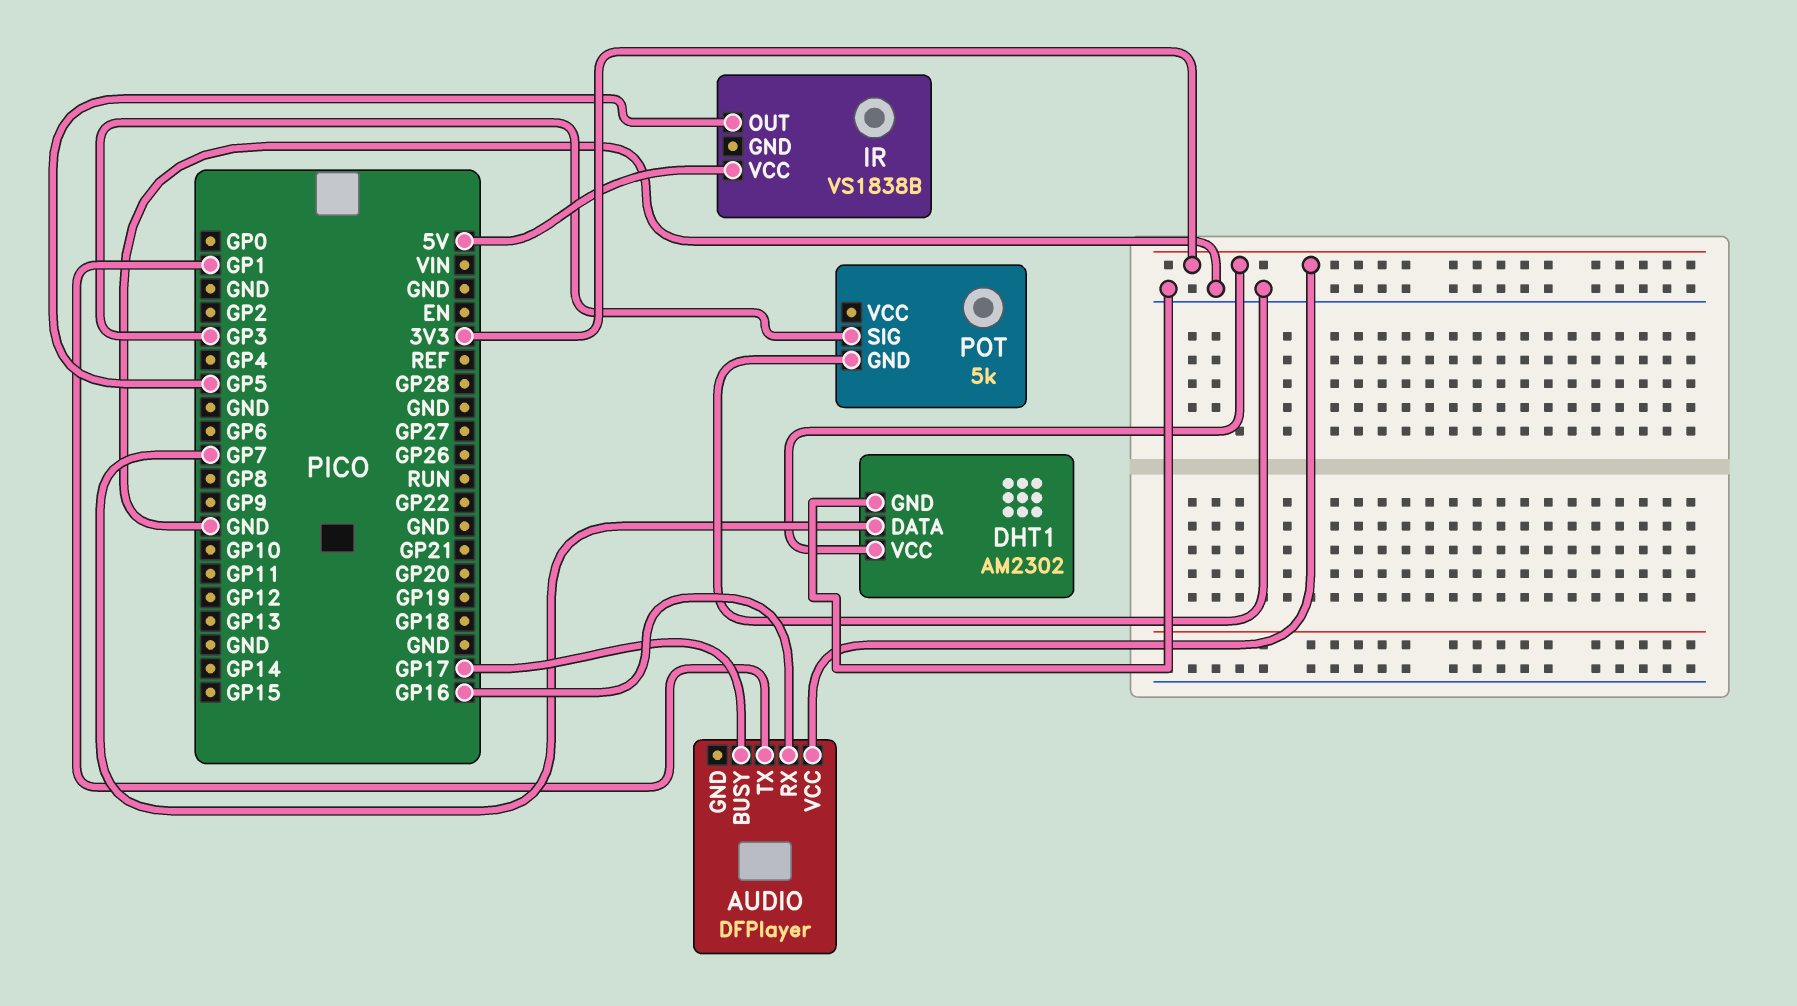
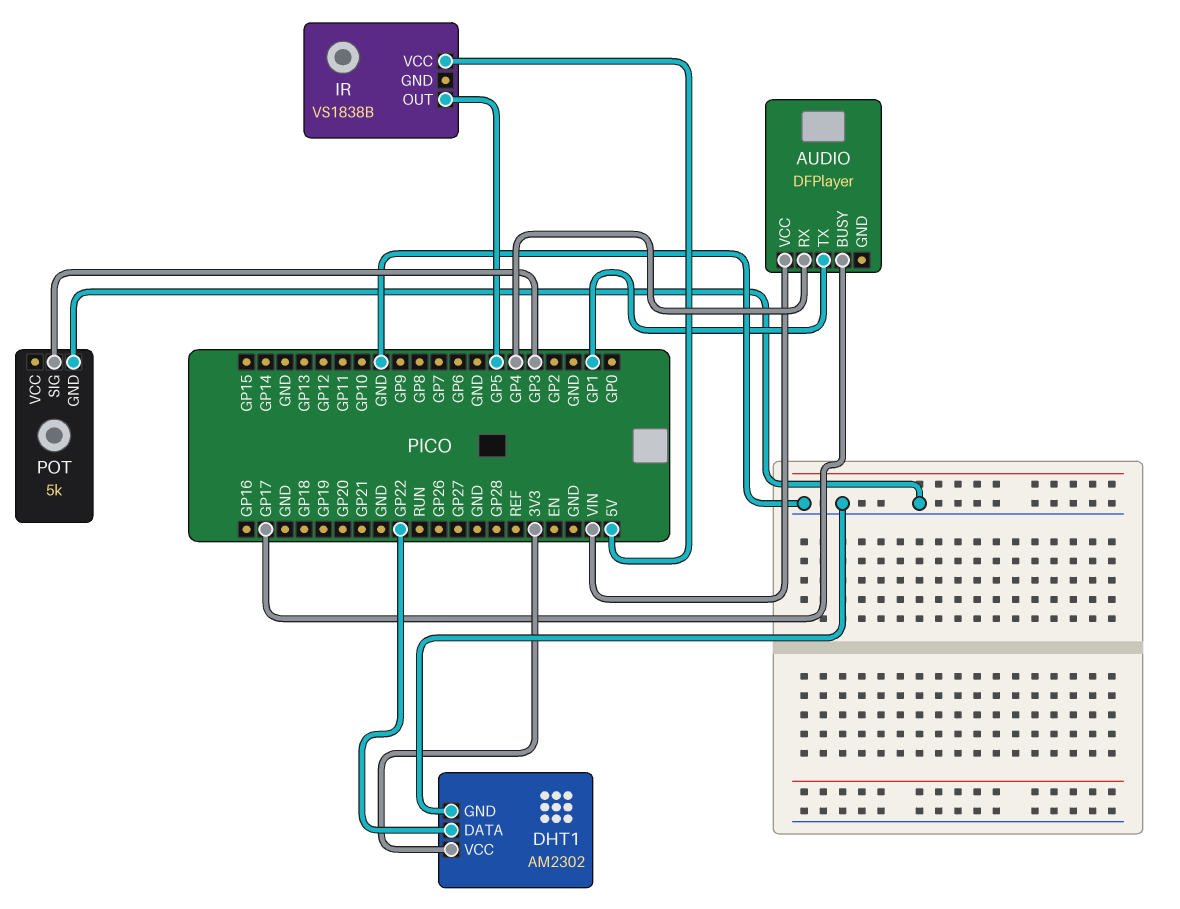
AUDIO pin RX: GP16 -> GP4
AUDIO pin VCC: 3V3 -> VIN
DHT1 pin DATA: GP7 -> GP22

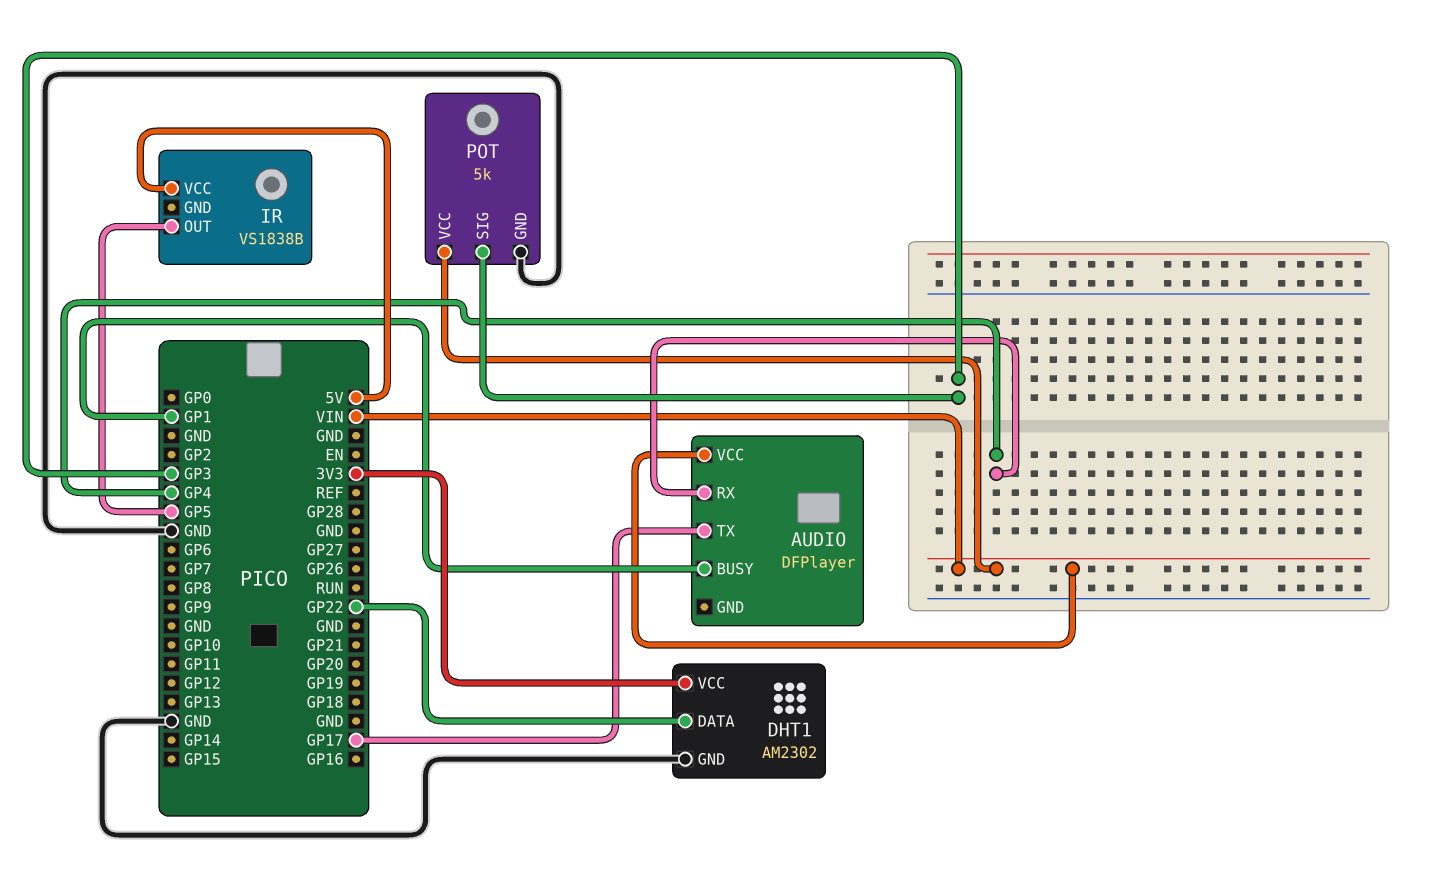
AUDIO pin BUSY: GP17 -> GP1
AUDIO pin TX: GP1 -> GP17
POT pin VCC: none -> VIN

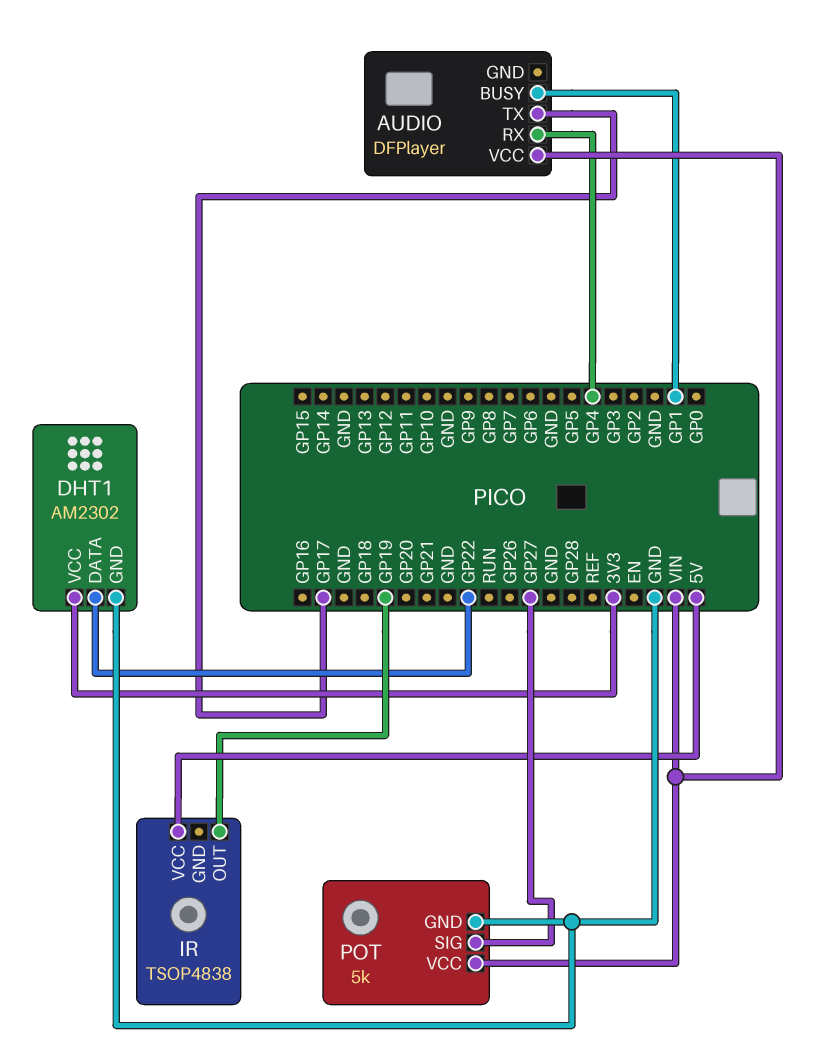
IR: VS1838B -> TSOP4838
IR pin OUT: GP5 -> GP19
POT pin SIG: GP3 -> GP27

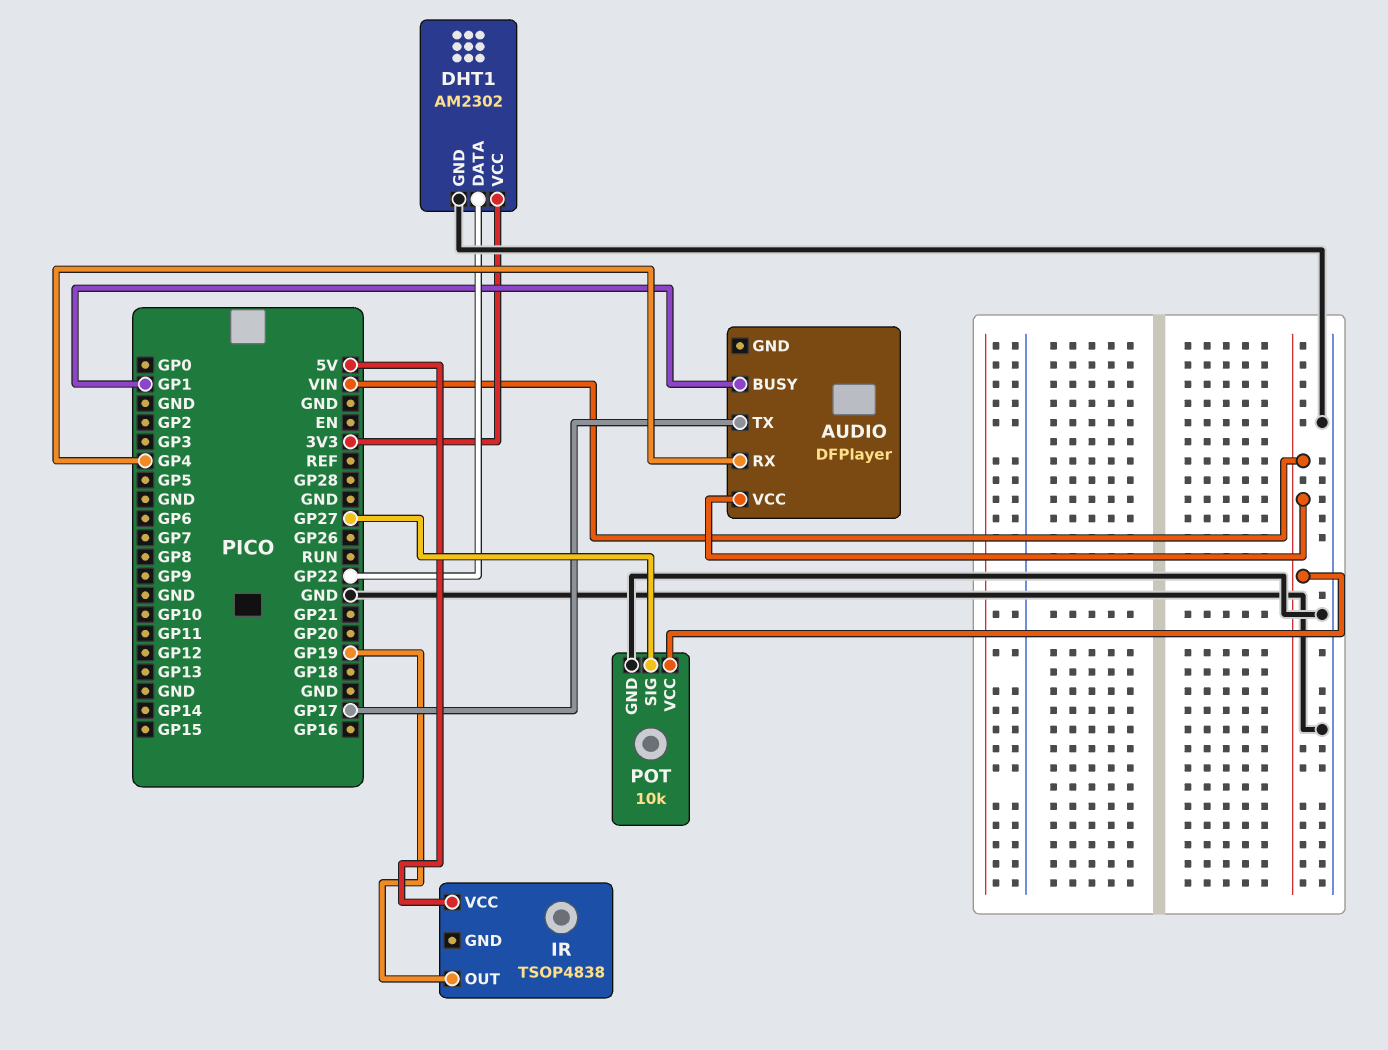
POT: 5k -> 10k

